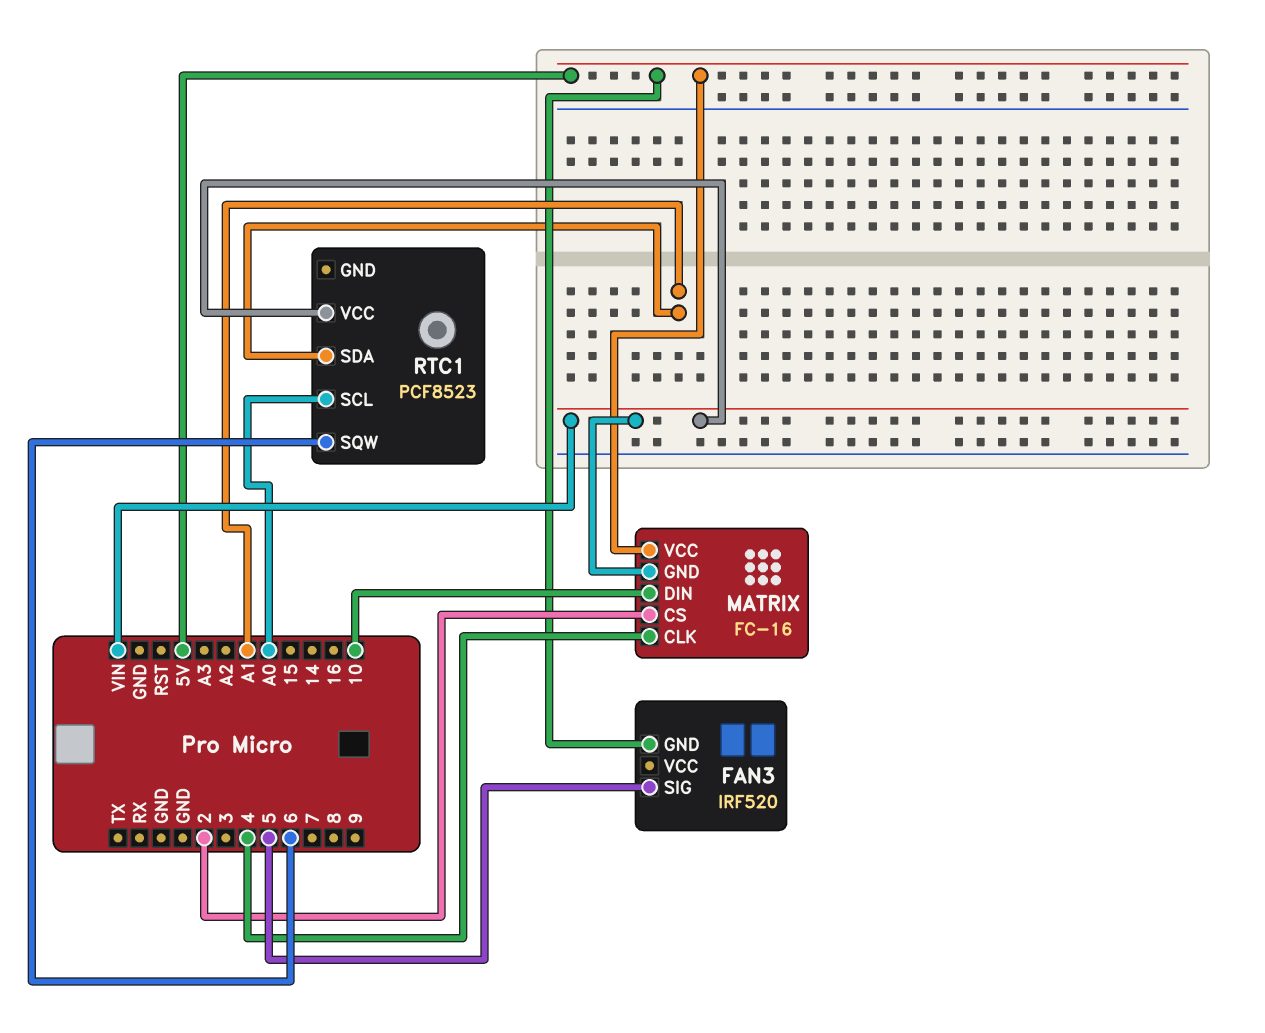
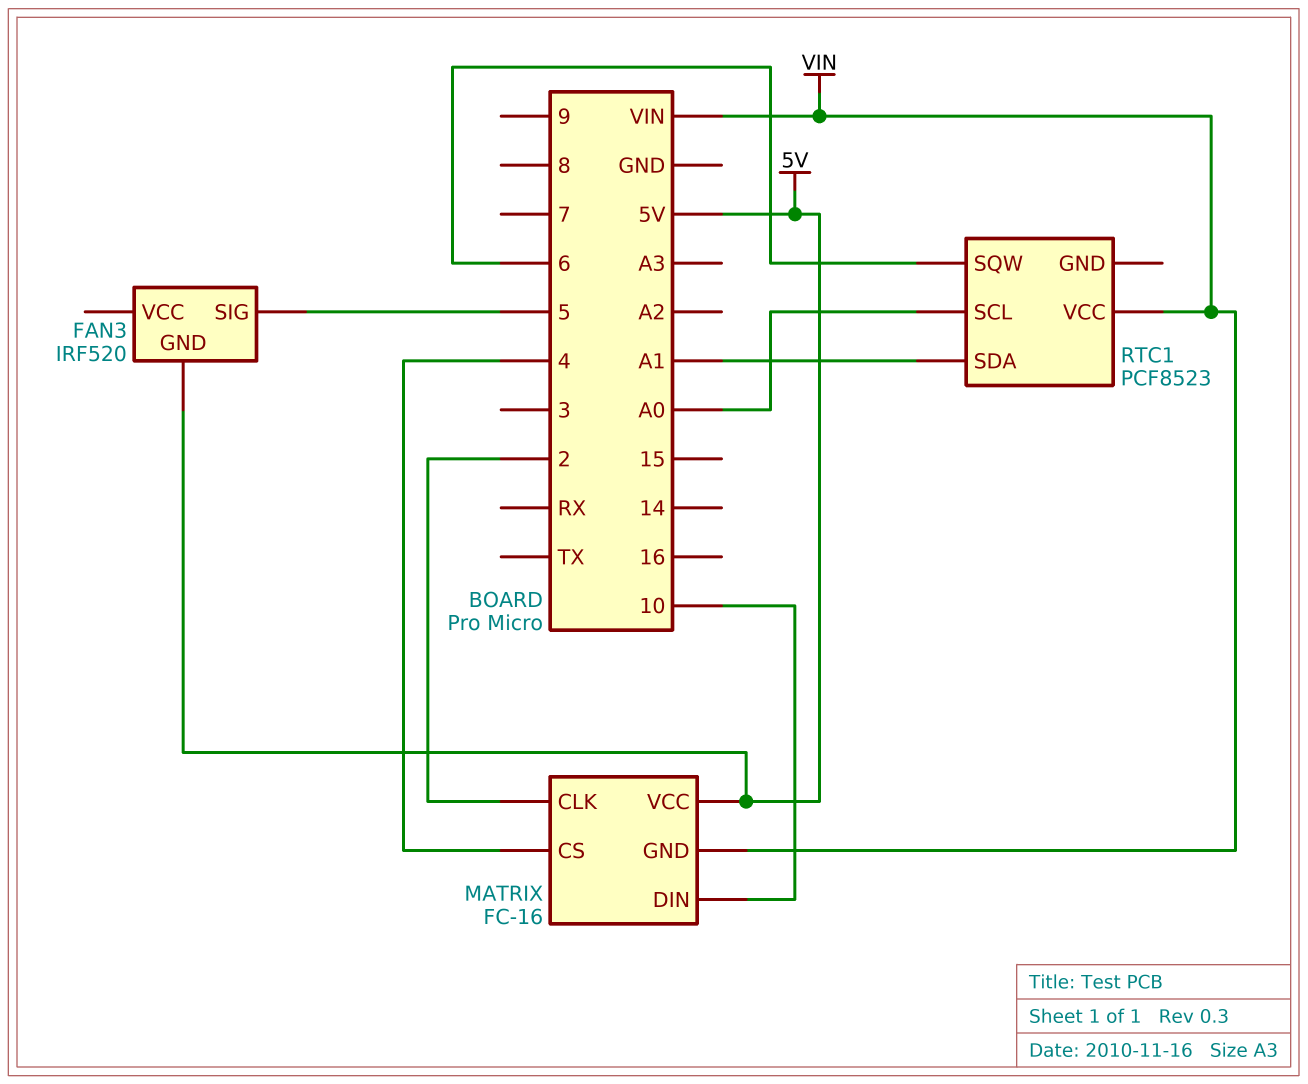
MATRIX pin CLK: 4 -> 2
MATRIX pin CS: 2 -> 4

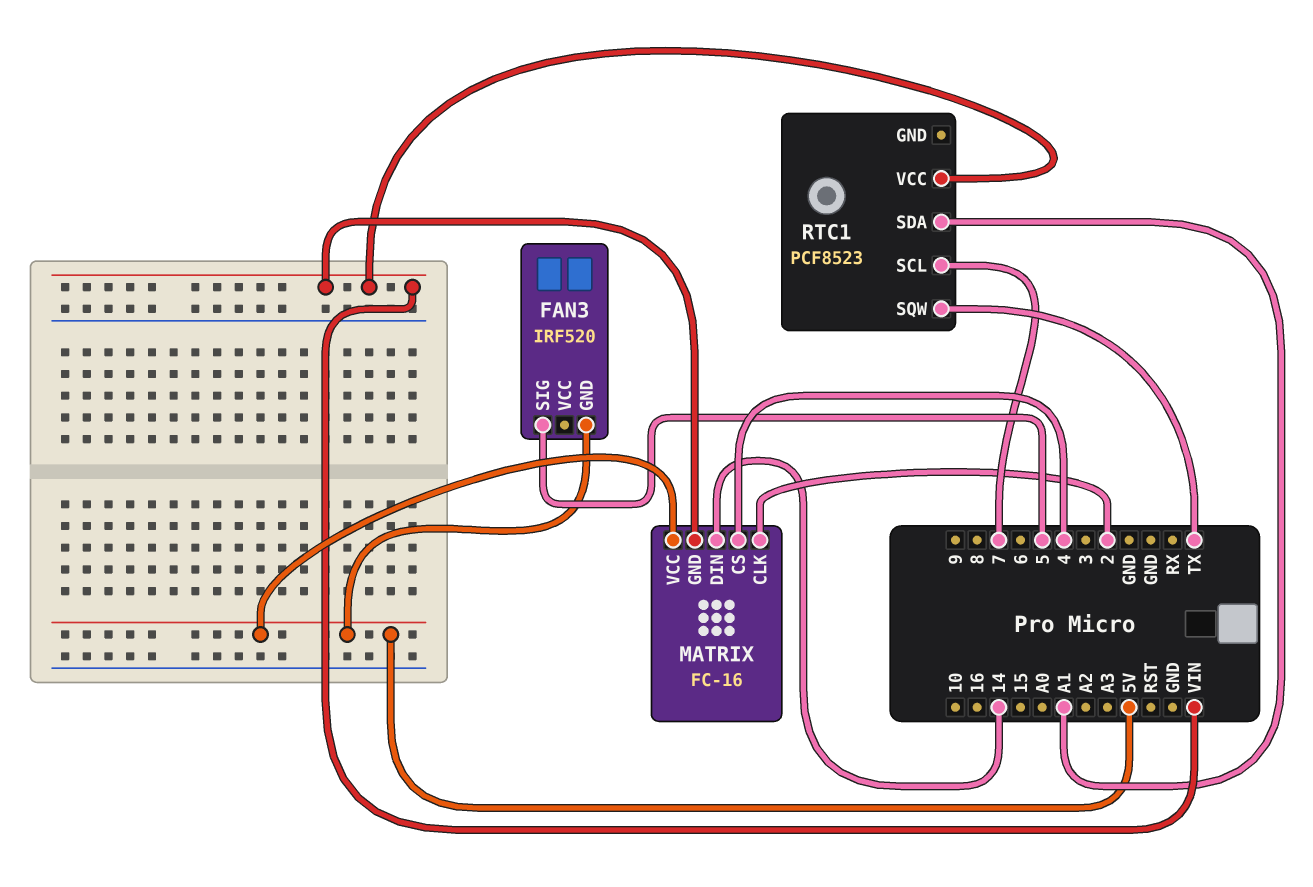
MATRIX pin DIN: 10 -> 14
RTC1 pin SCL: A0 -> 7
RTC1 pin SQW: 6 -> TX

